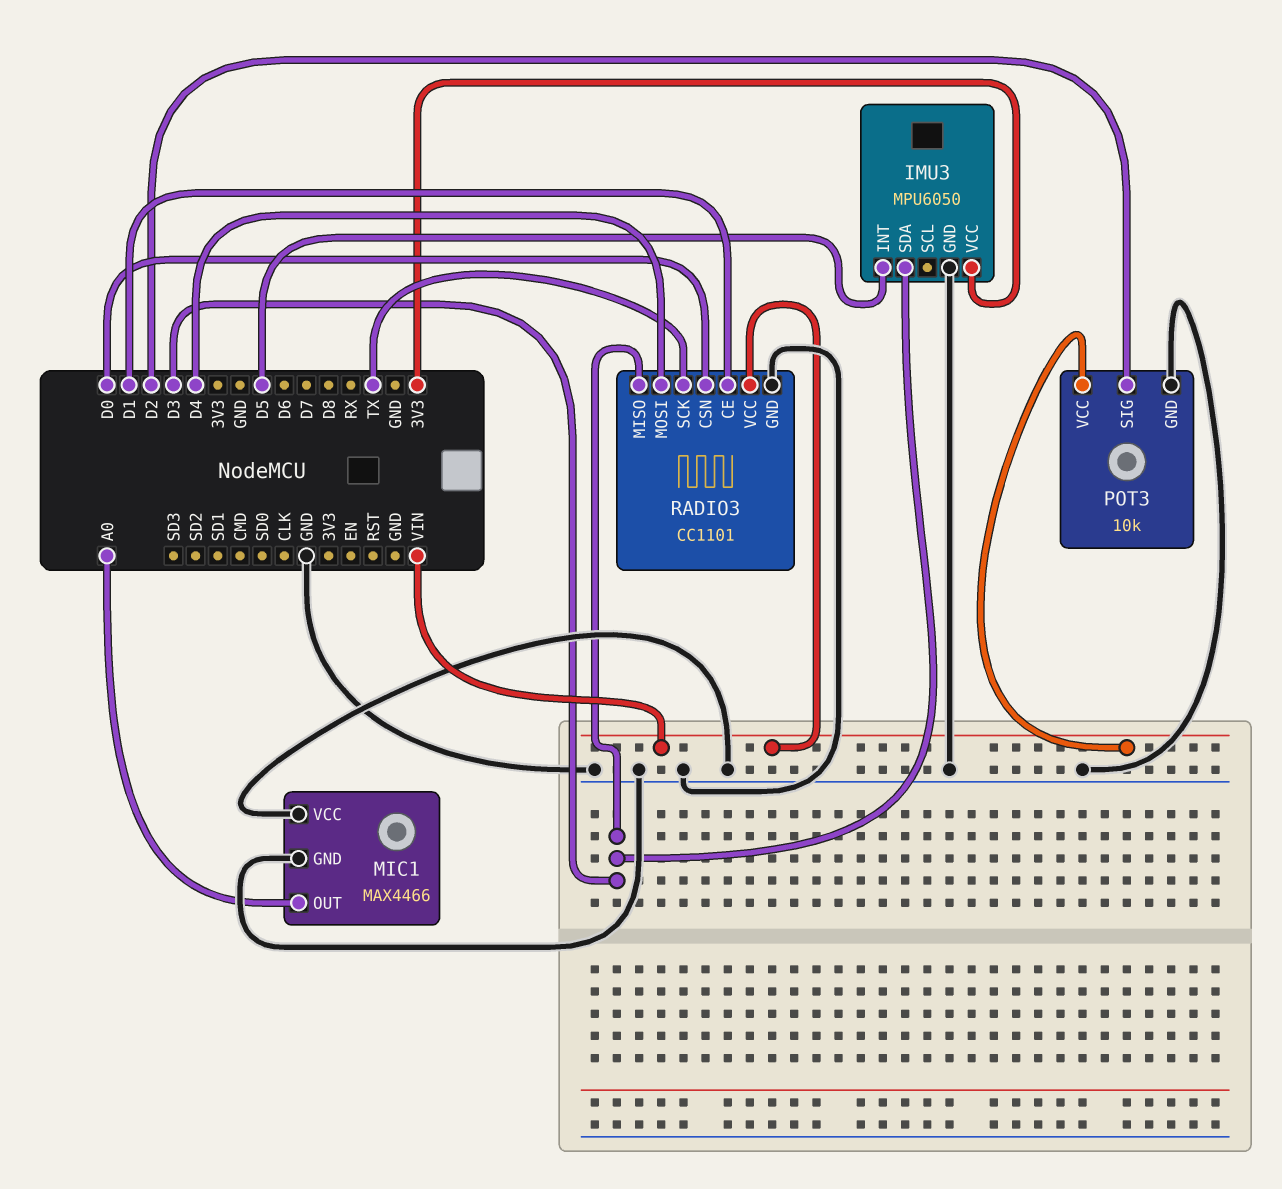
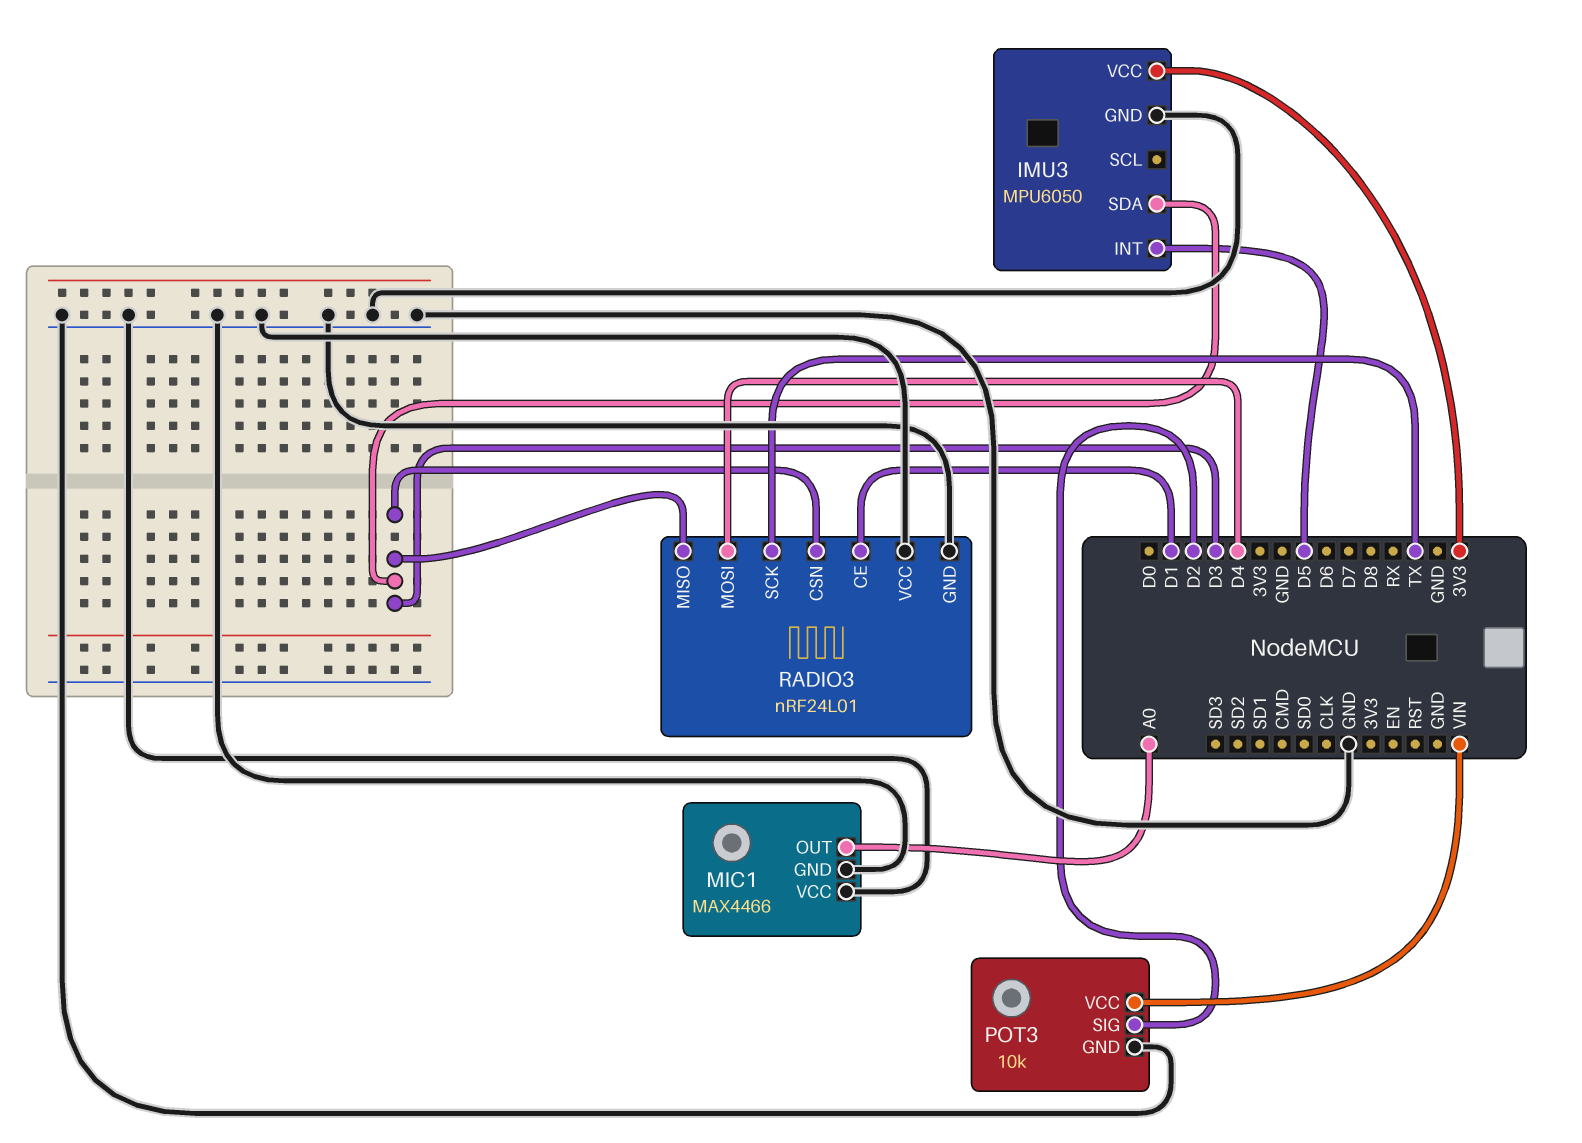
RADIO3: CC1101 -> nRF24L01
RADIO3 pin CSN: D0 -> D3
RADIO3 pin VCC: VIN -> GND

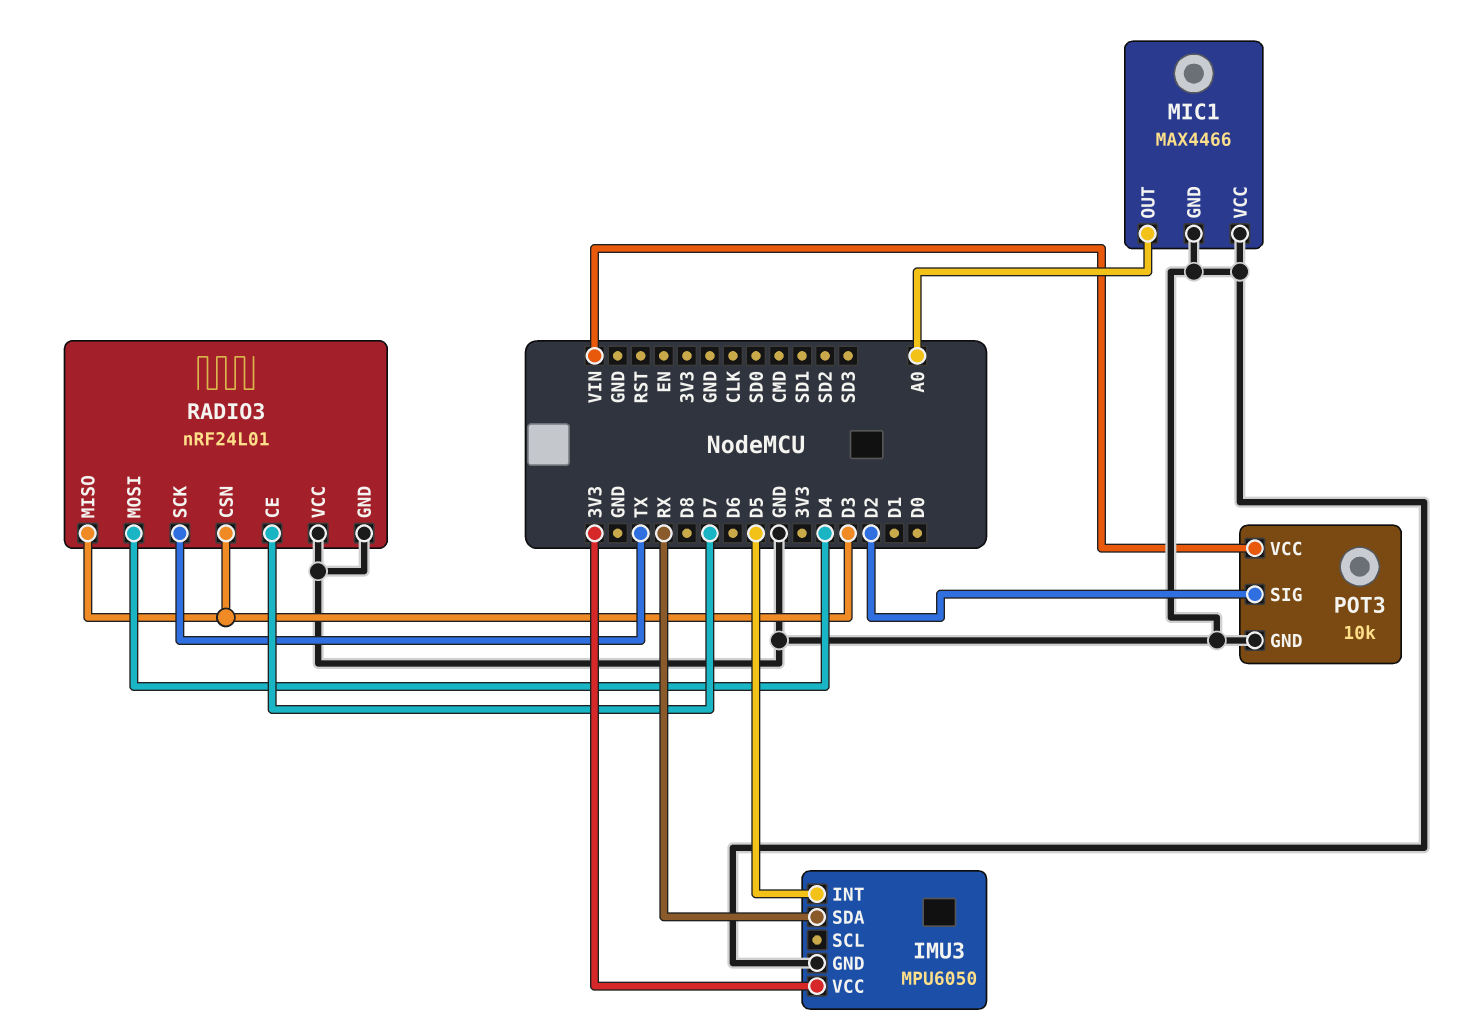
IMU3 pin SDA: D3 -> RX
RADIO3 pin CE: D1 -> D7

